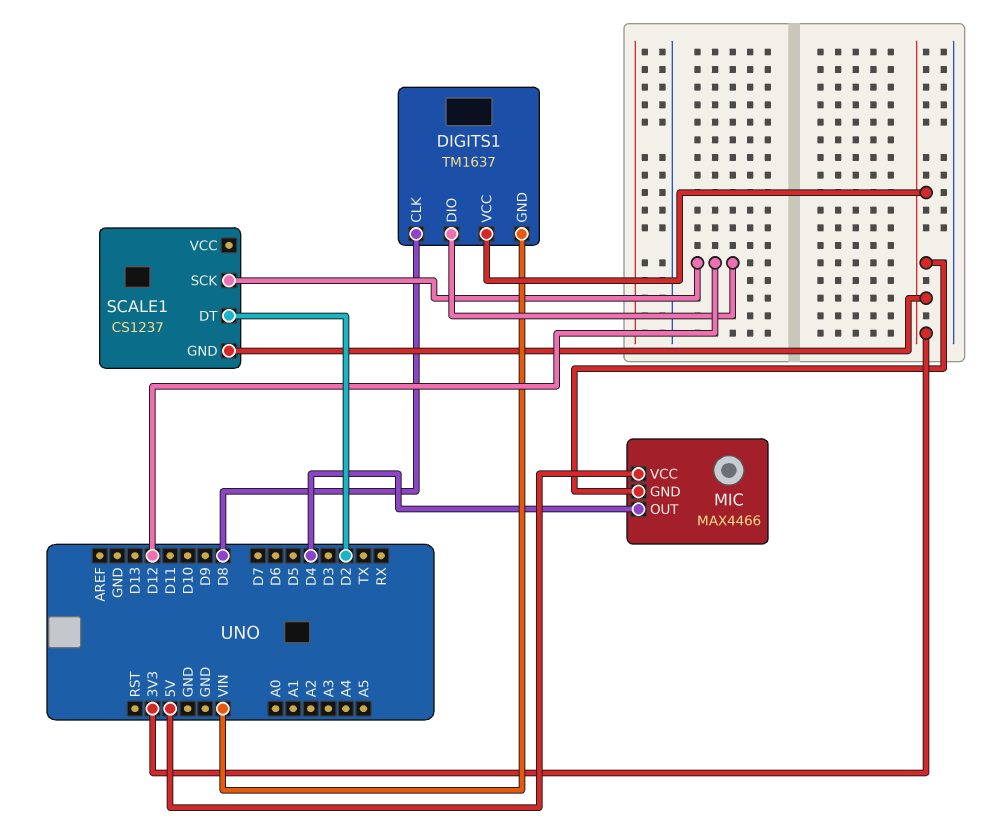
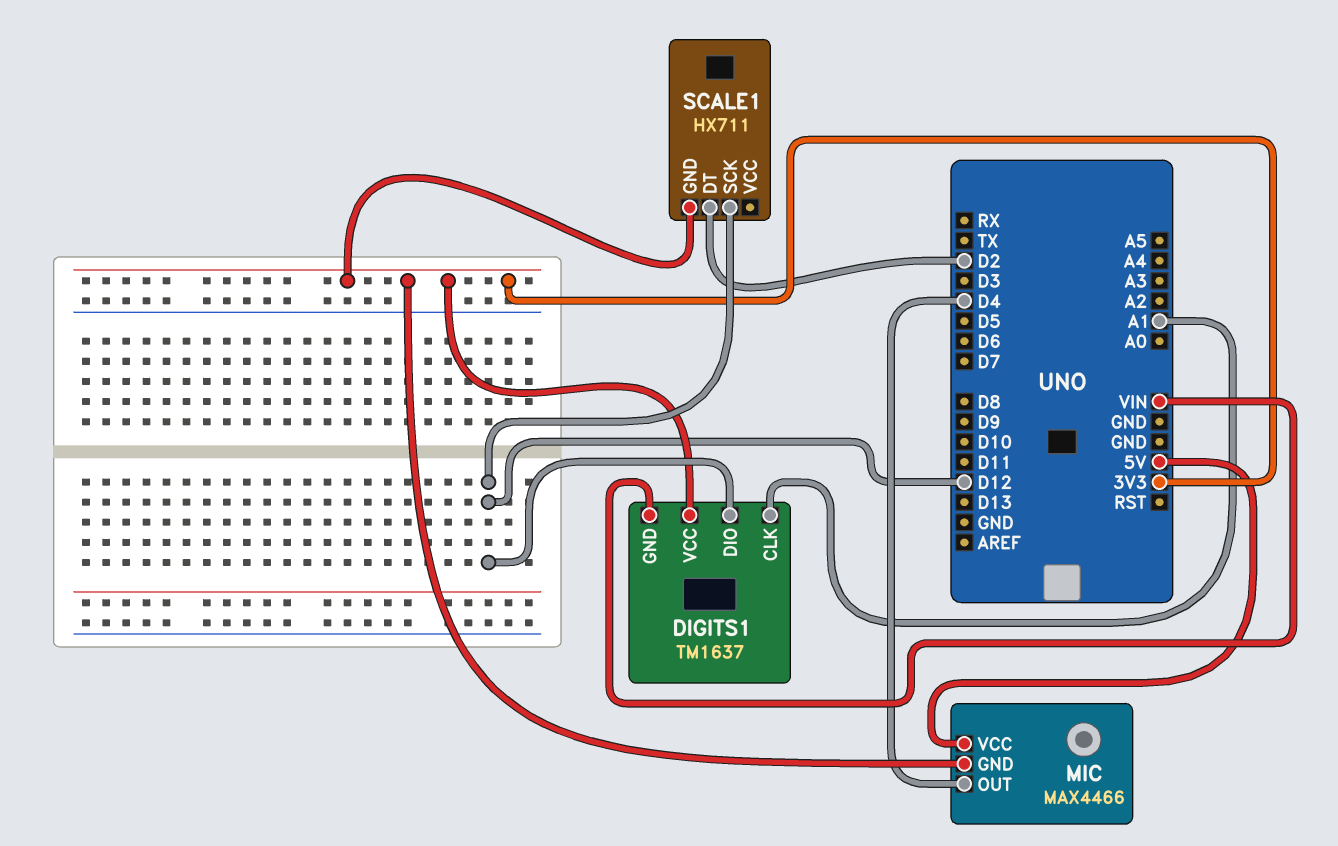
DIGITS1 pin CLK: D8 -> A1
SCALE1: CS1237 -> HX711

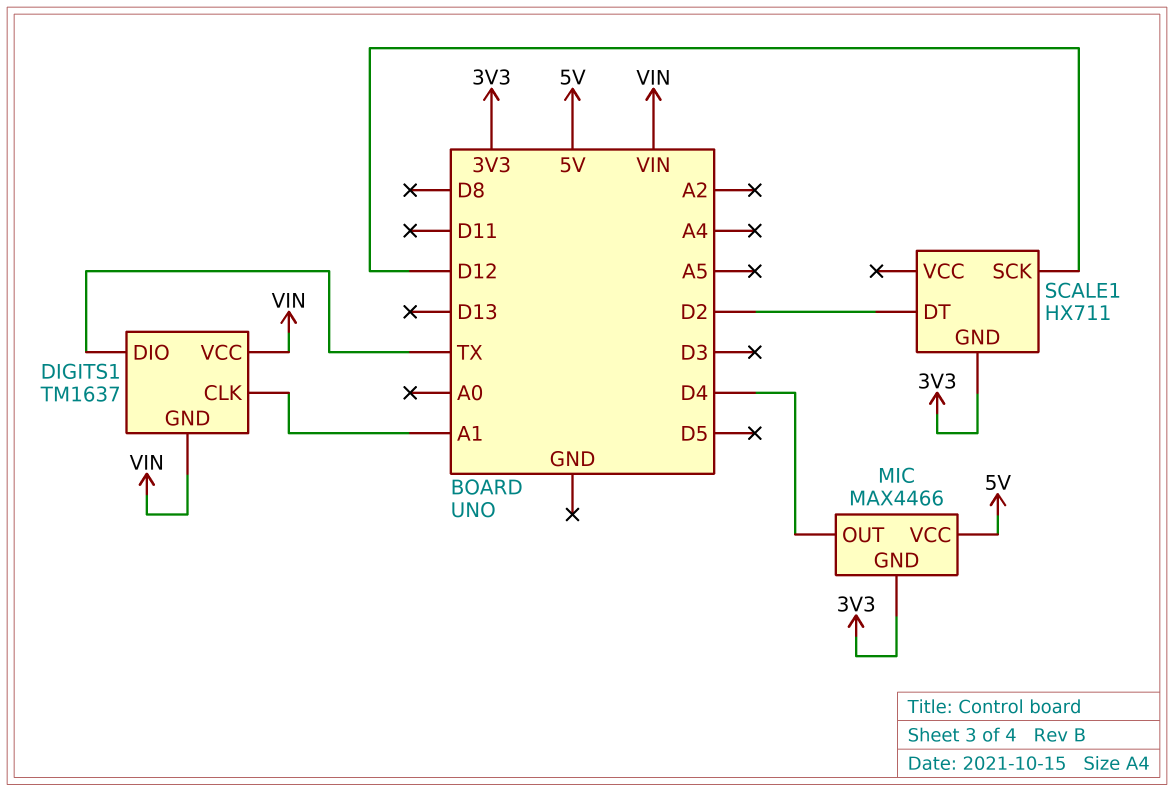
DIGITS1 pin DIO: D12 -> TX
DIGITS1 pin VCC: 3V3 -> VIN

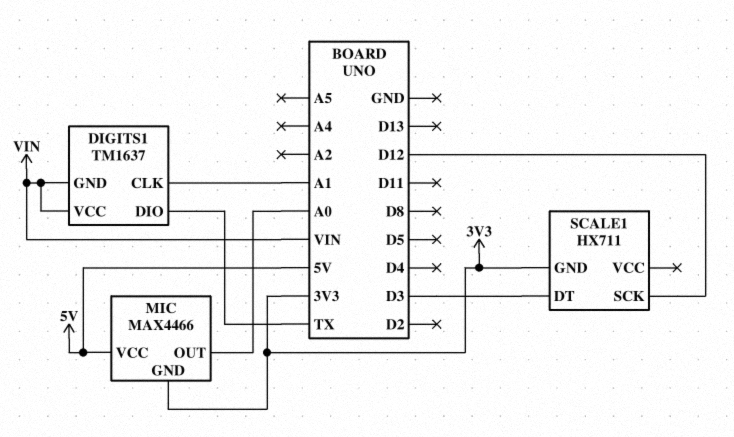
MIC pin OUT: D4 -> A0
SCALE1 pin DT: D2 -> D3

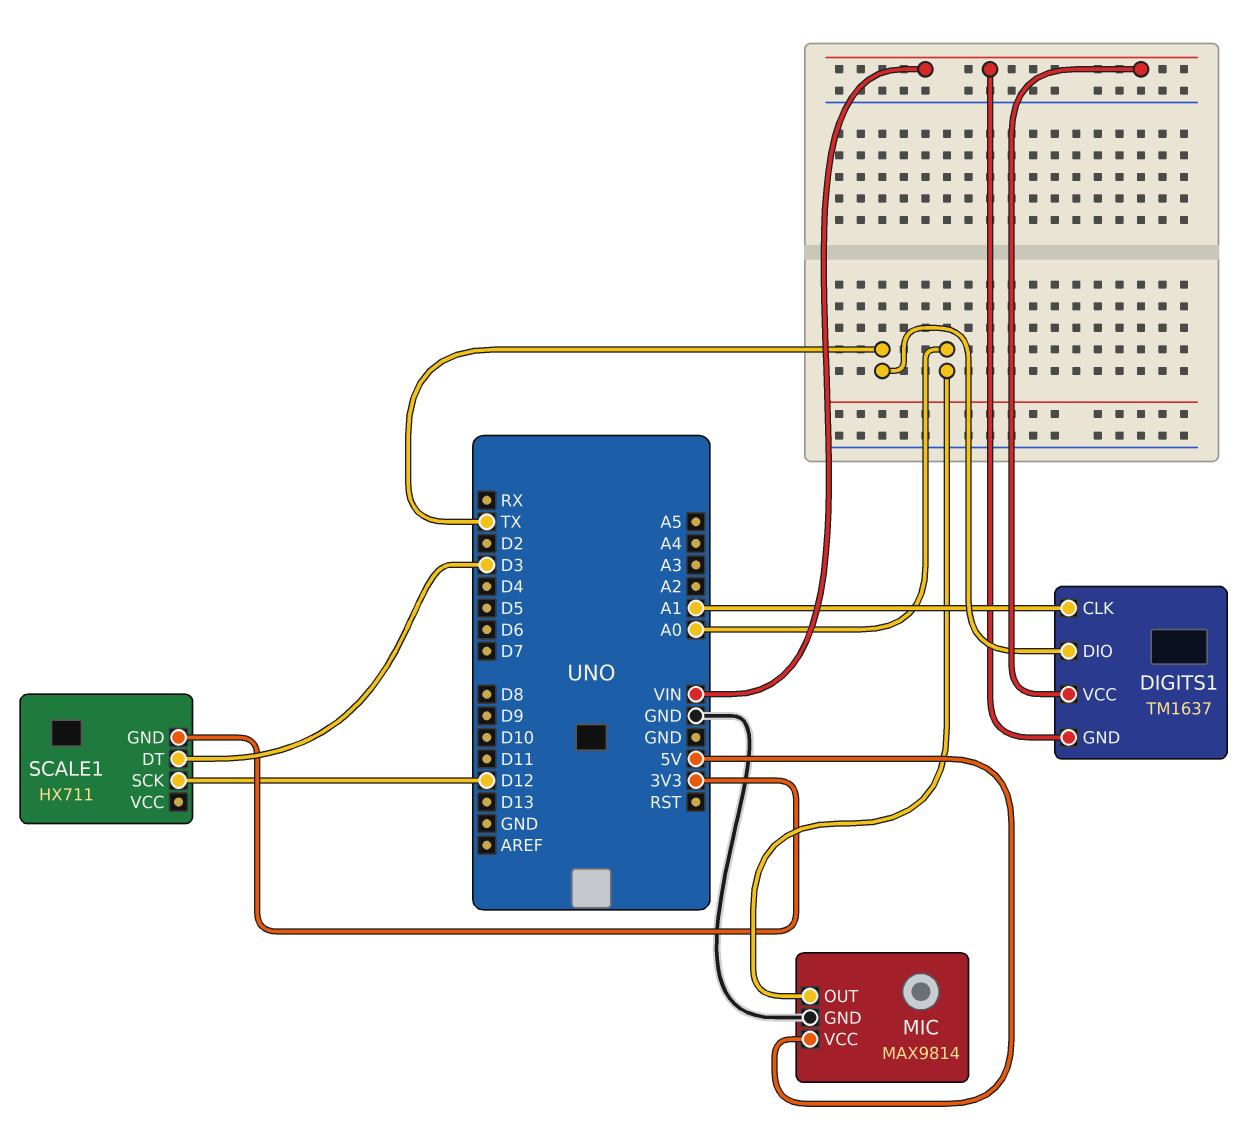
MIC: MAX4466 -> MAX9814
MIC pin GND: 3V3 -> GND

